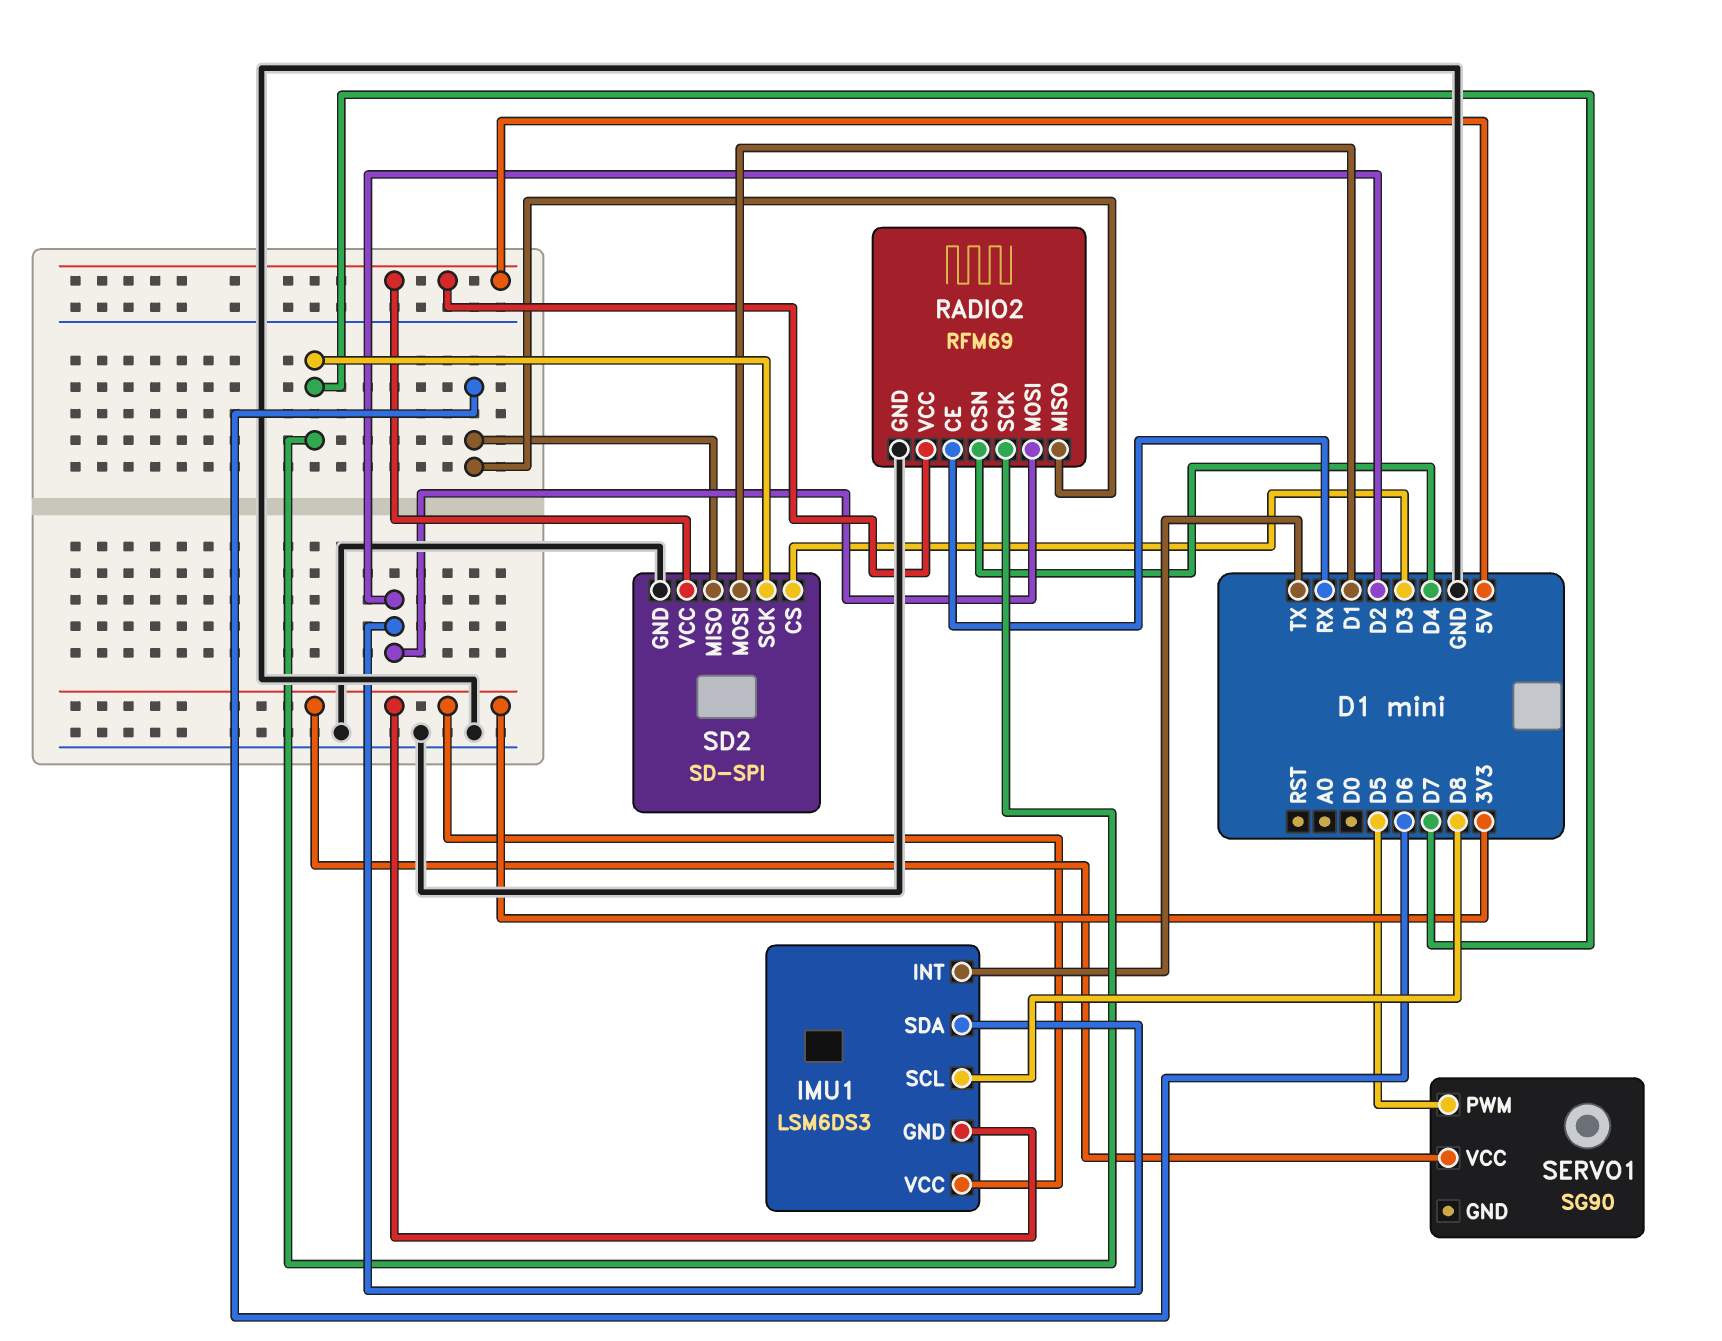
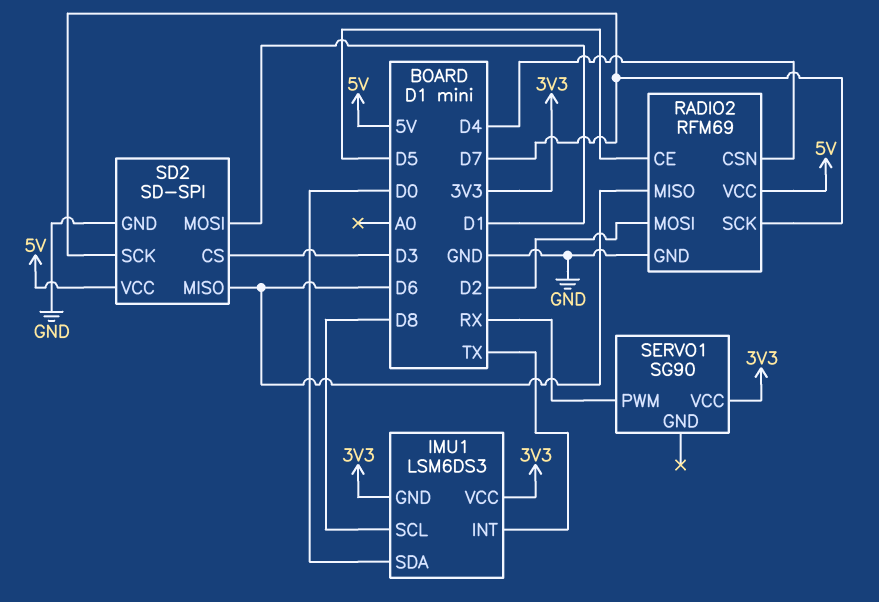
IMU1 pin SDA: D2 -> D0
RADIO2 pin CE: RX -> D5
SERVO1 pin PWM: D5 -> RX

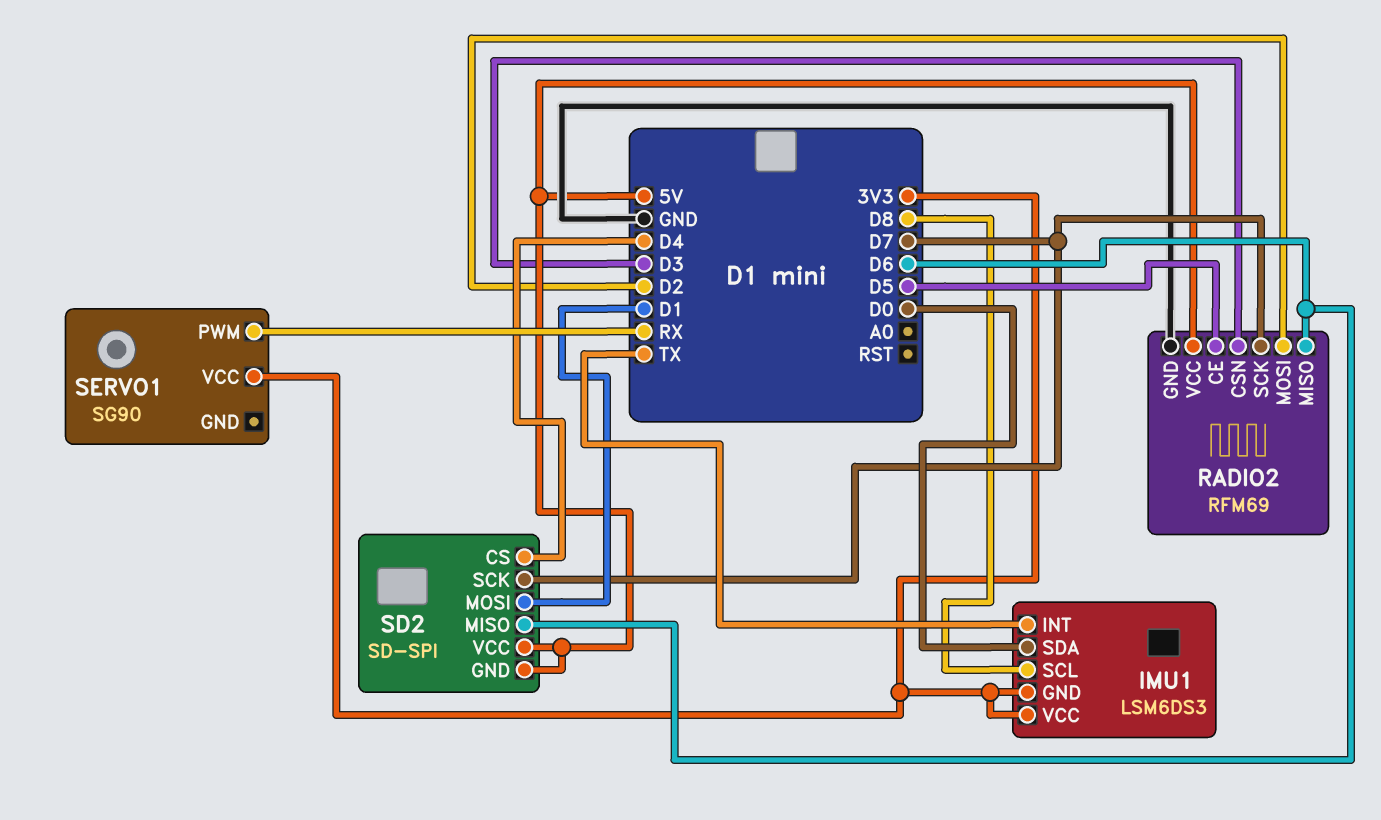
RADIO2 pin CSN: D4 -> D3
SD2 pin CS: D3 -> D4
SD2 pin GND: GND -> 5V

